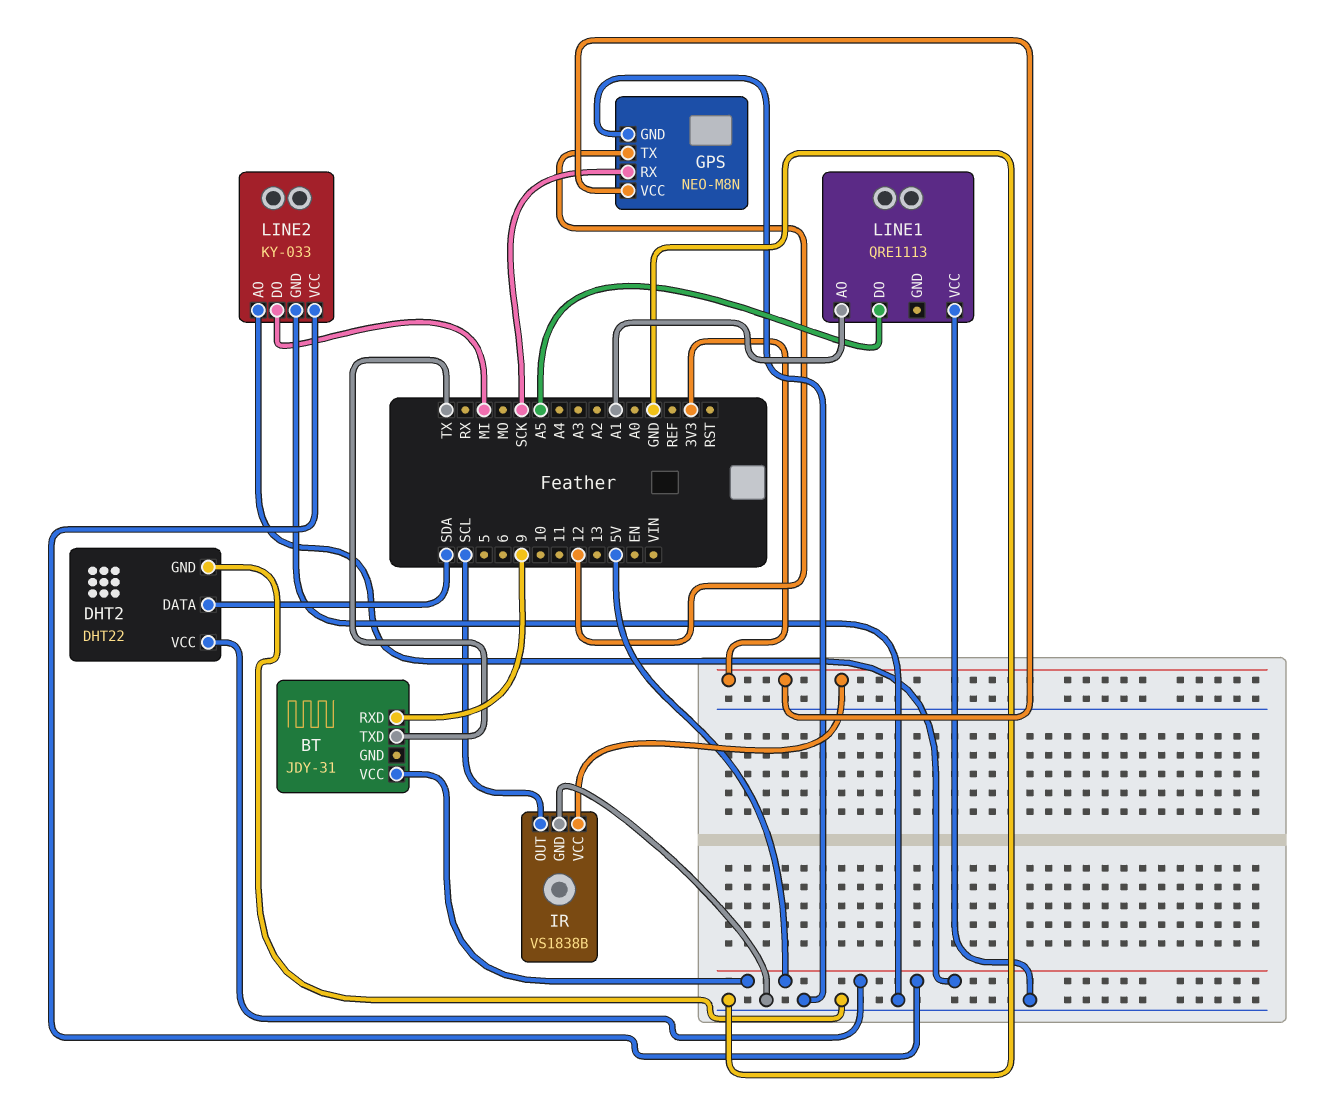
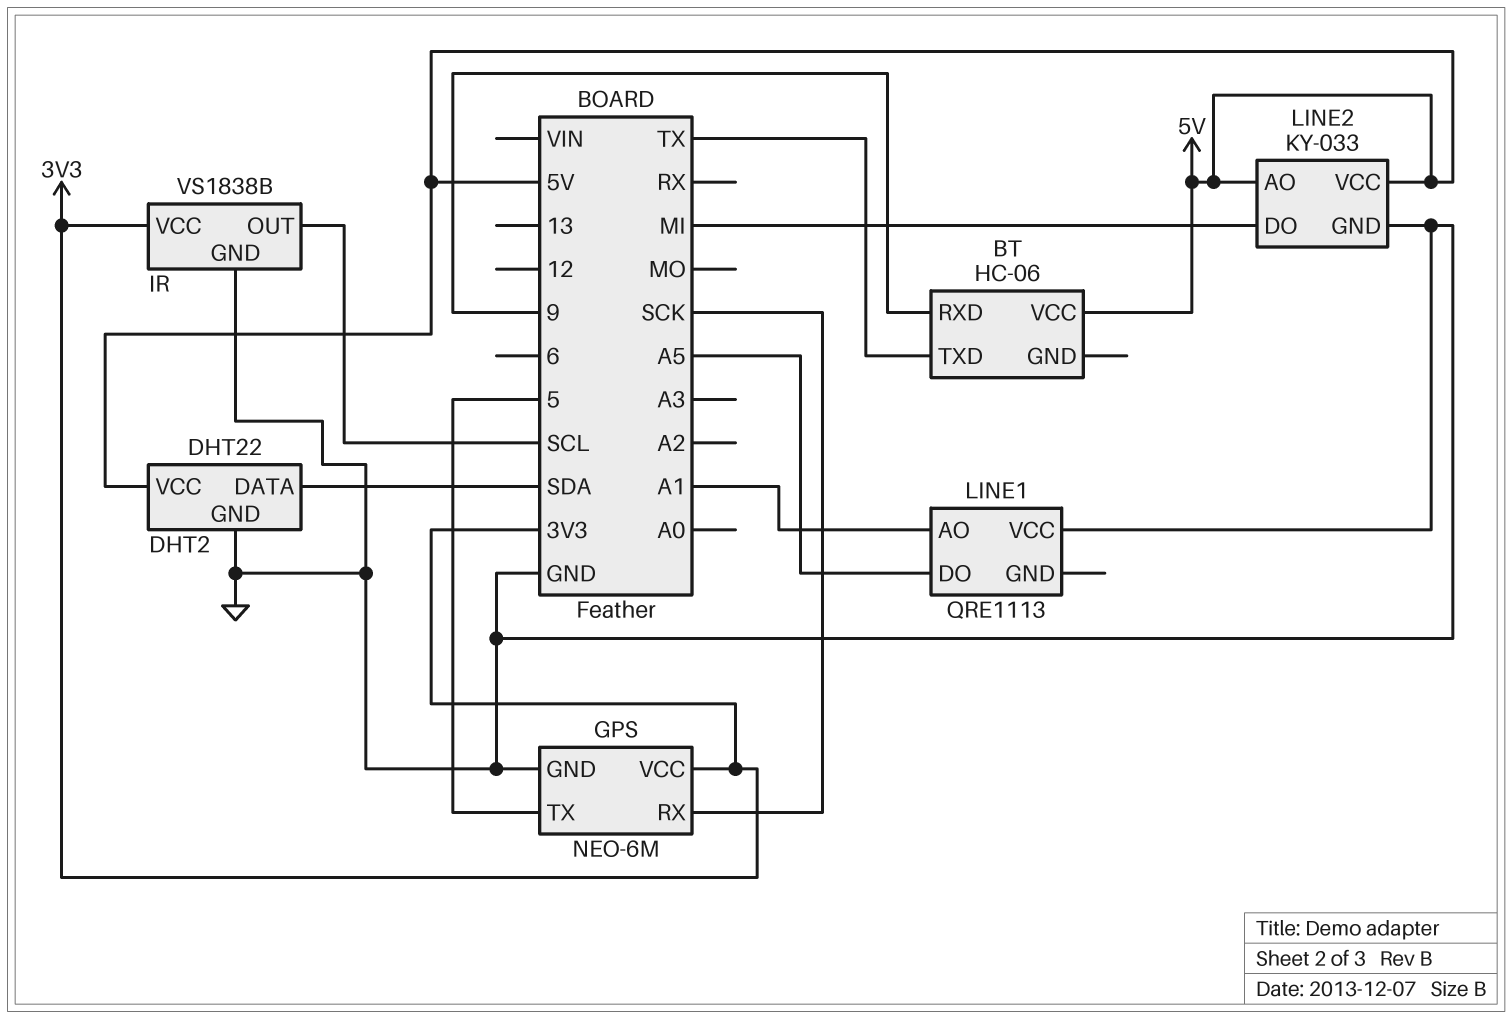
BT: JDY-31 -> HC-06
GPS: NEO-M8N -> NEO-6M
GPS pin TX: 12 -> 5

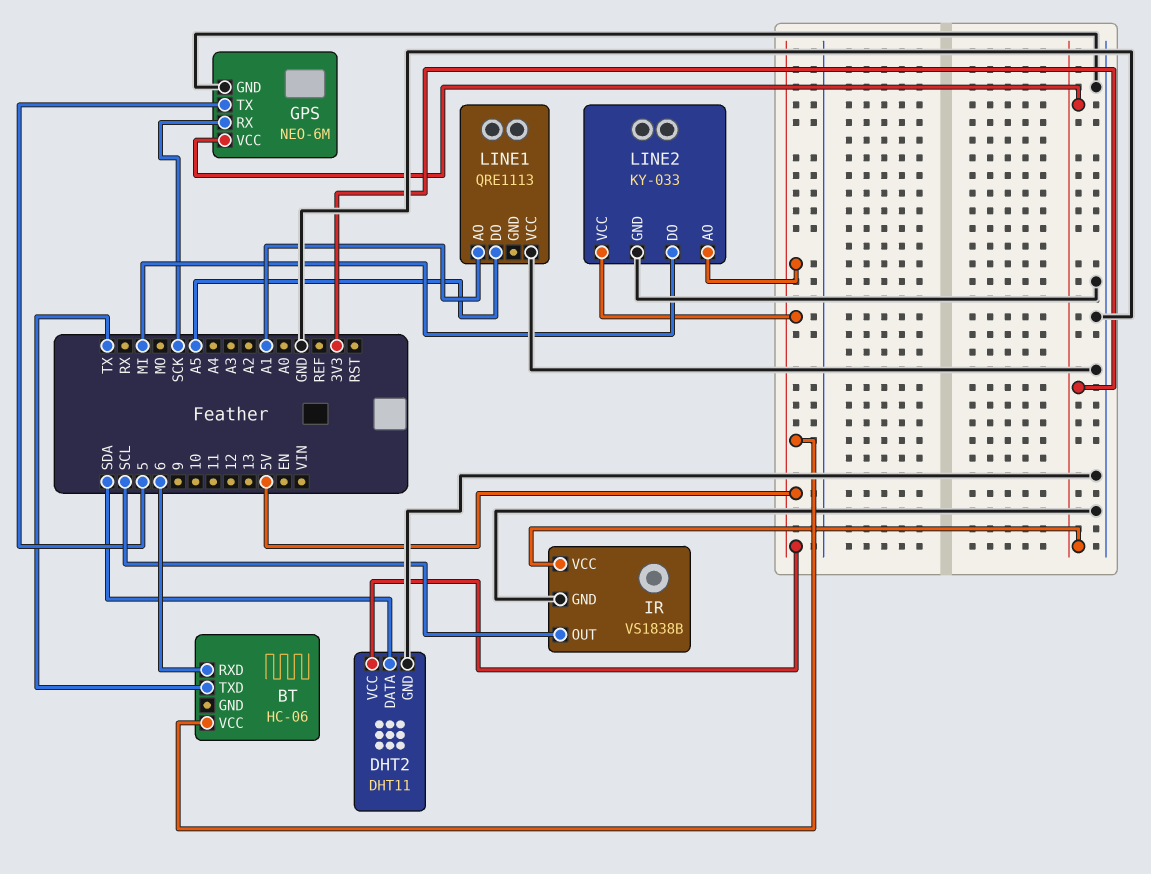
BT pin RXD: 9 -> 6
DHT2: DHT22 -> DHT11

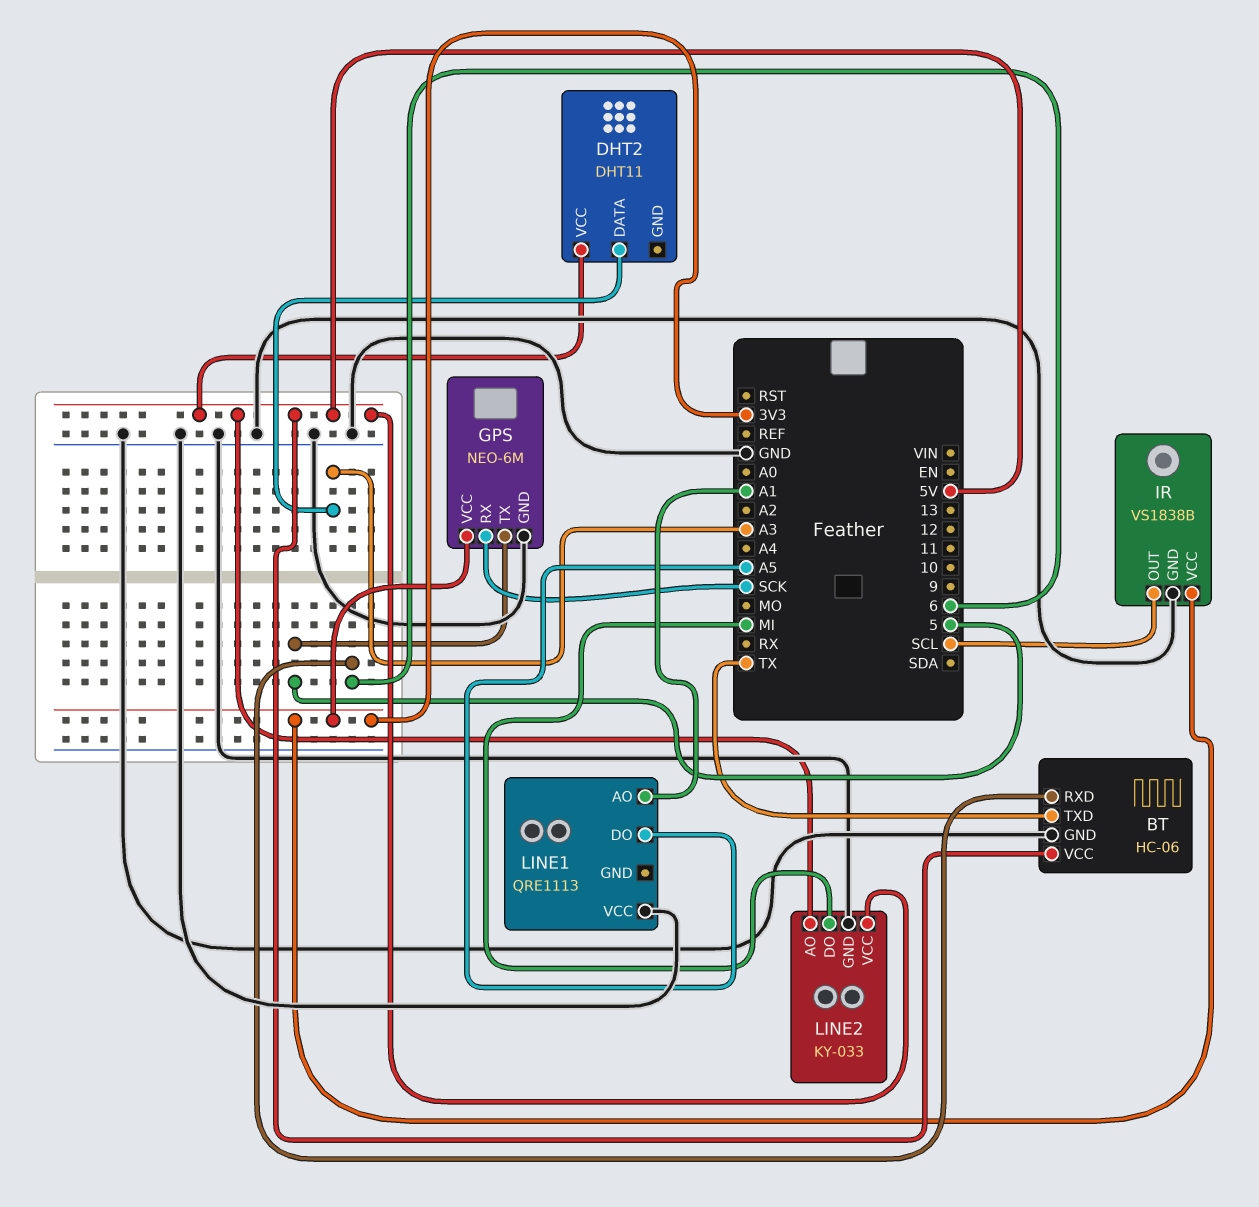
BT pin GND: none -> GND
DHT2 pin DATA: SDA -> A3
DHT2 pin GND: GND -> none

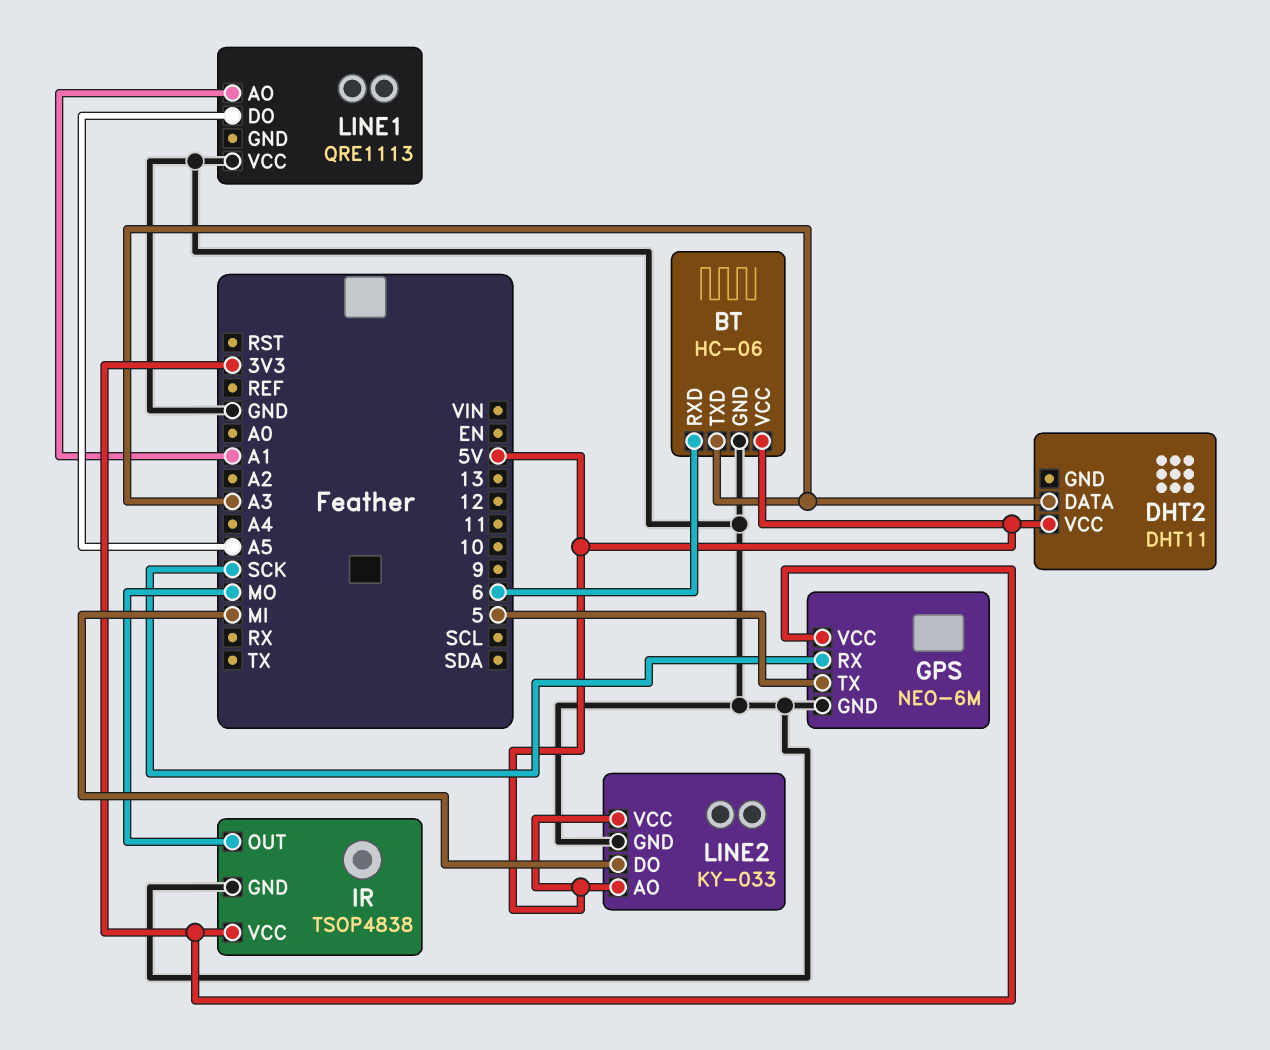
BT pin TXD: TX -> A3
IR: VS1838B -> TSOP4838
IR pin OUT: SCL -> MO

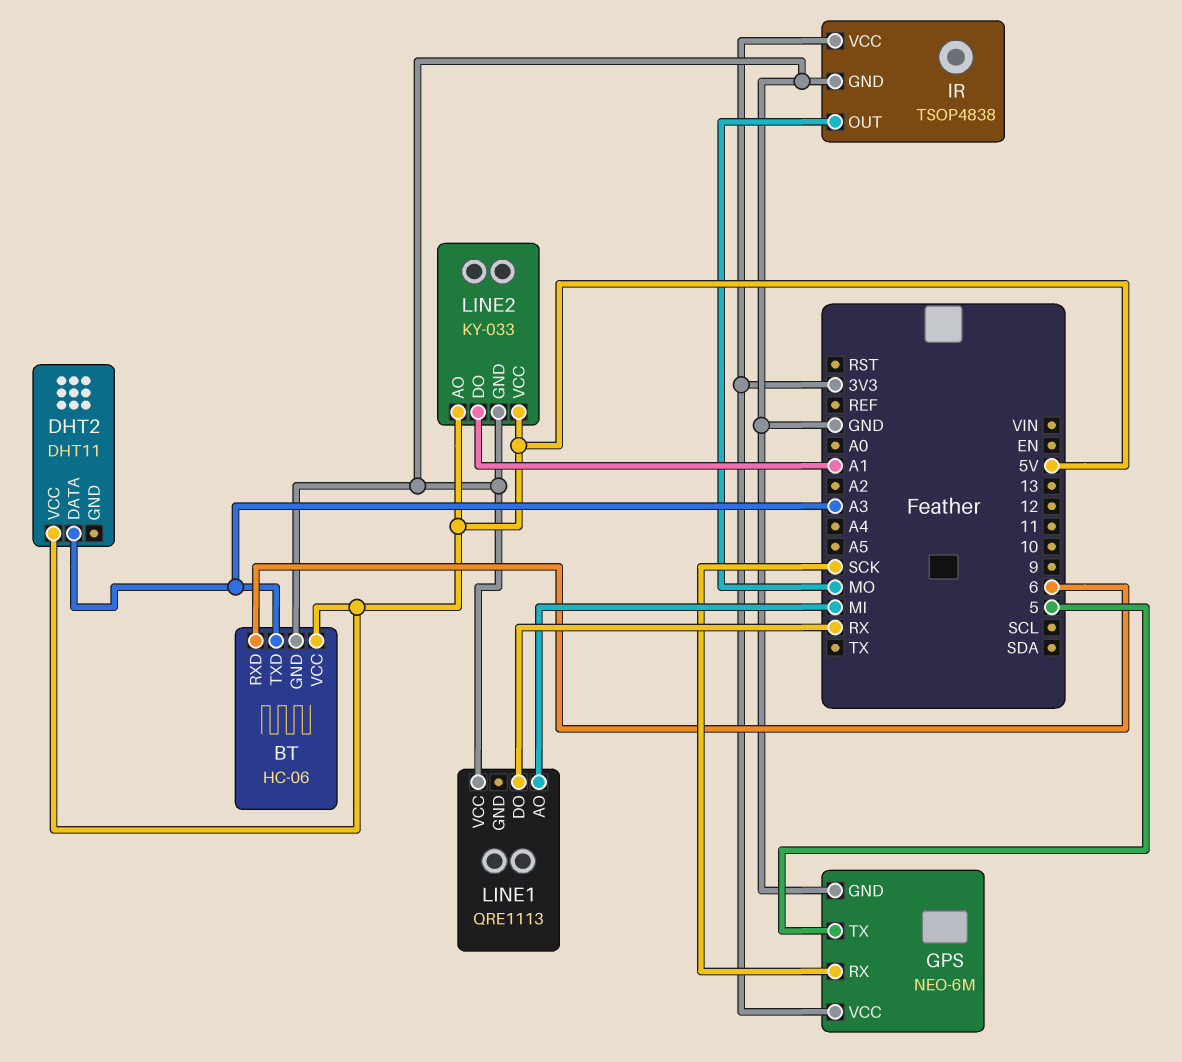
LINE1 pin AO: A1 -> MI
LINE1 pin DO: A5 -> RX
LINE2 pin DO: MI -> A1

